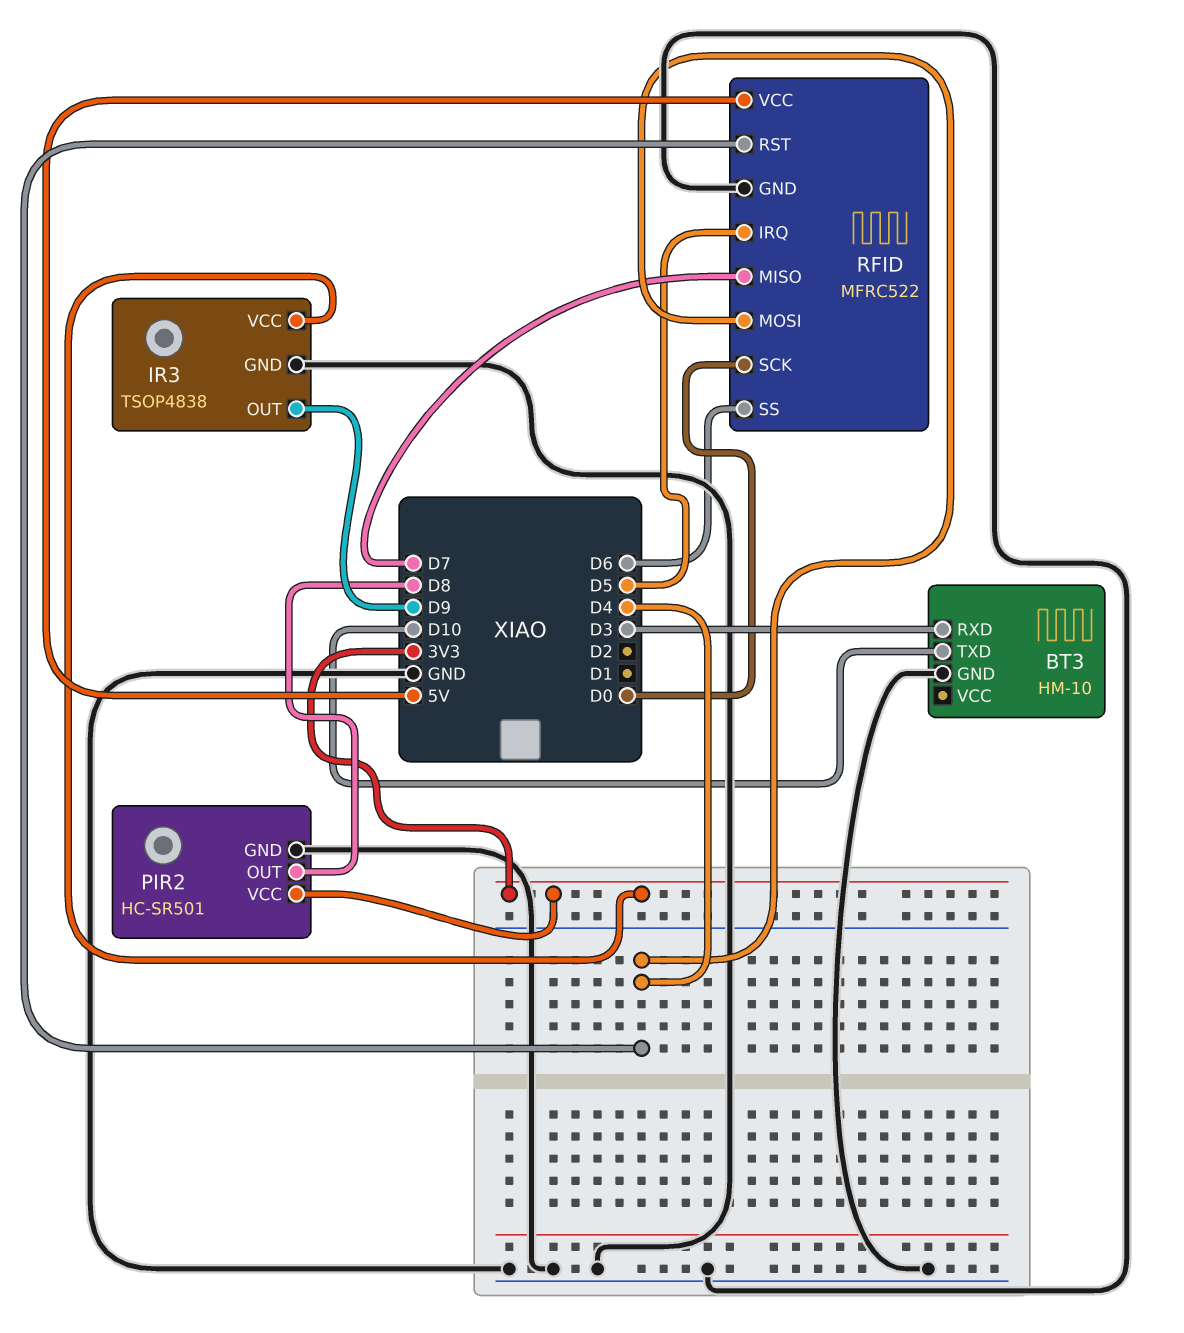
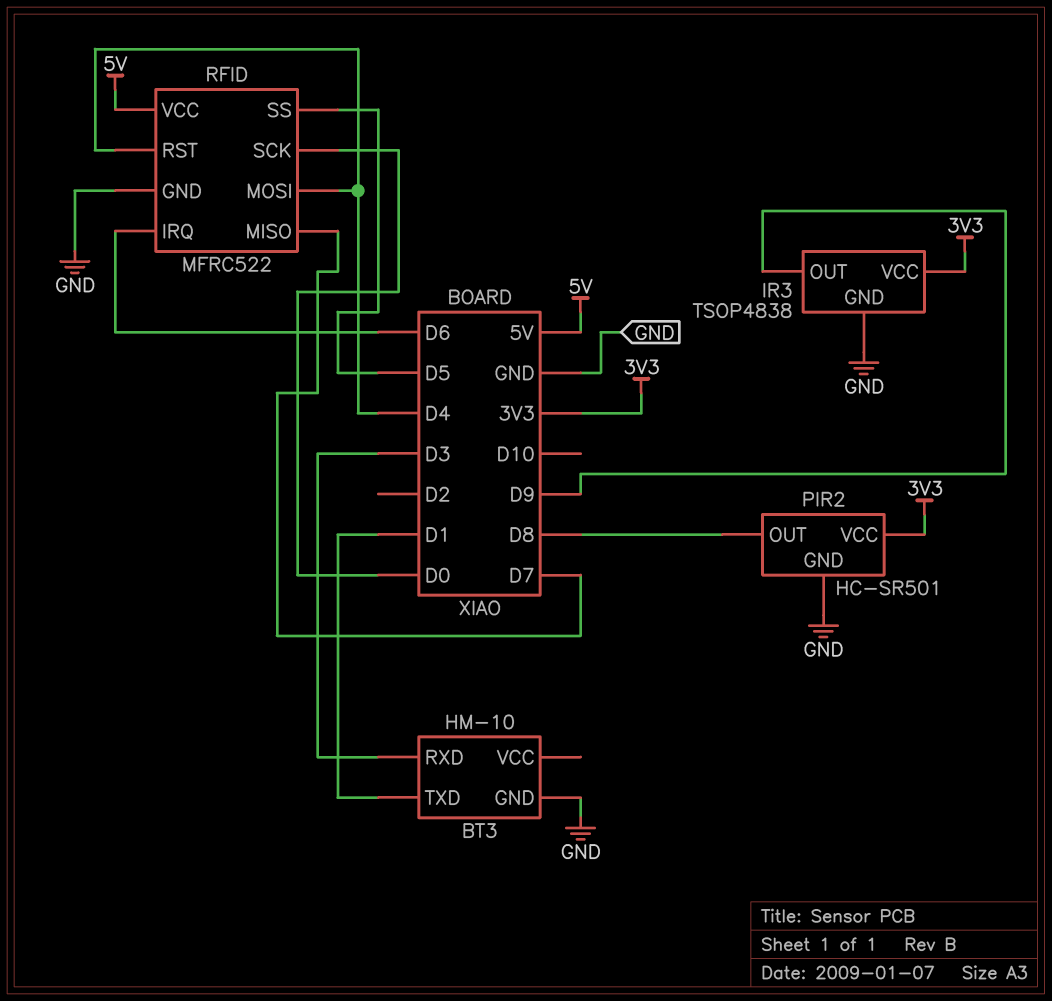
BT3 pin TXD: D10 -> D1
RFID pin IRQ: D5 -> D6
RFID pin SS: D6 -> D5

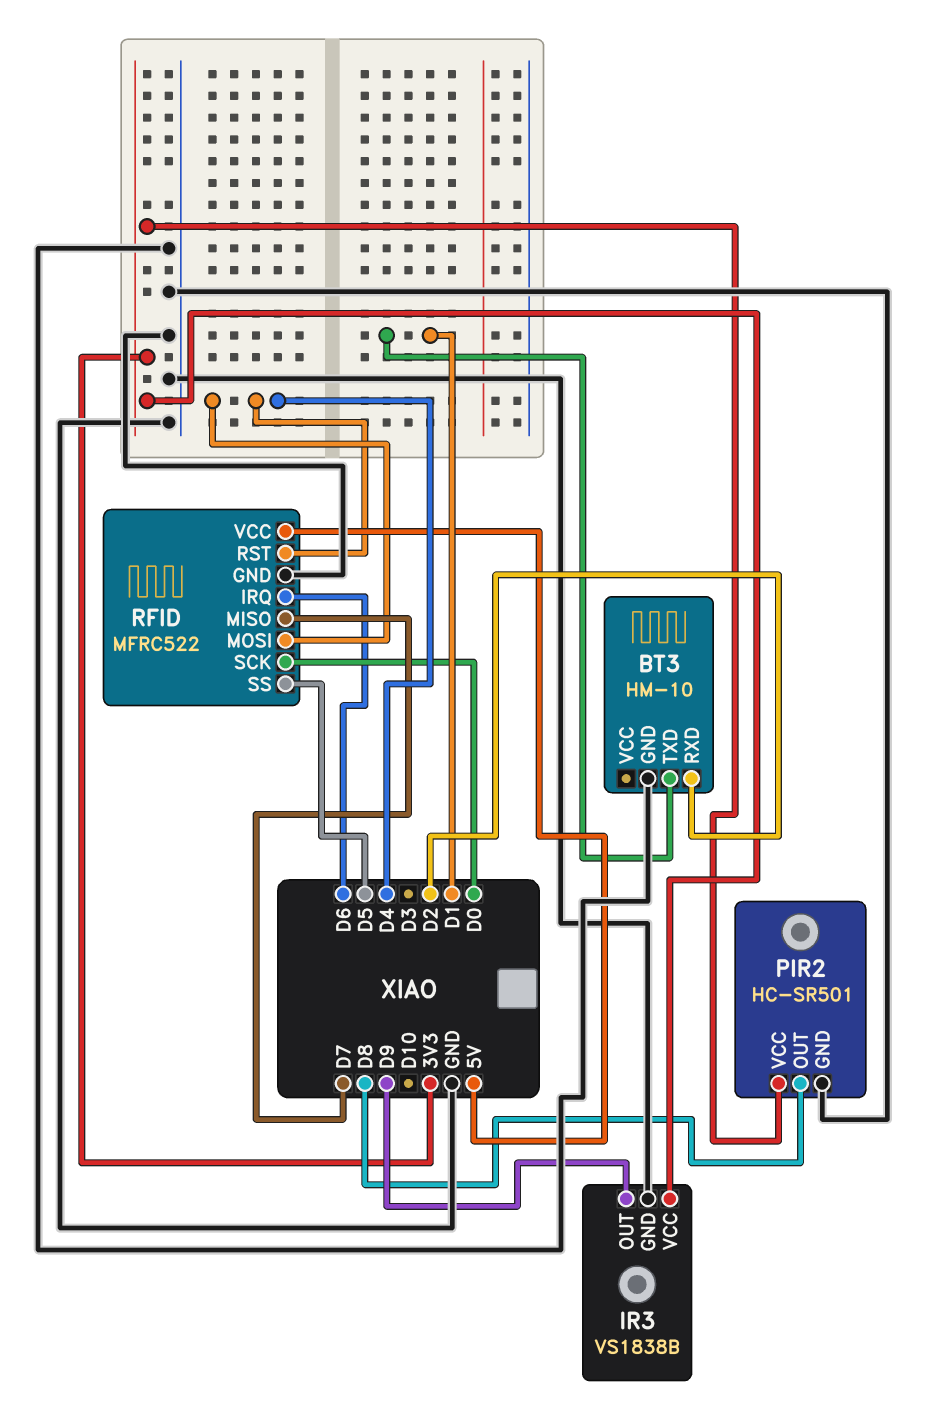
BT3 pin RXD: D3 -> D2
IR3: TSOP4838 -> VS1838B

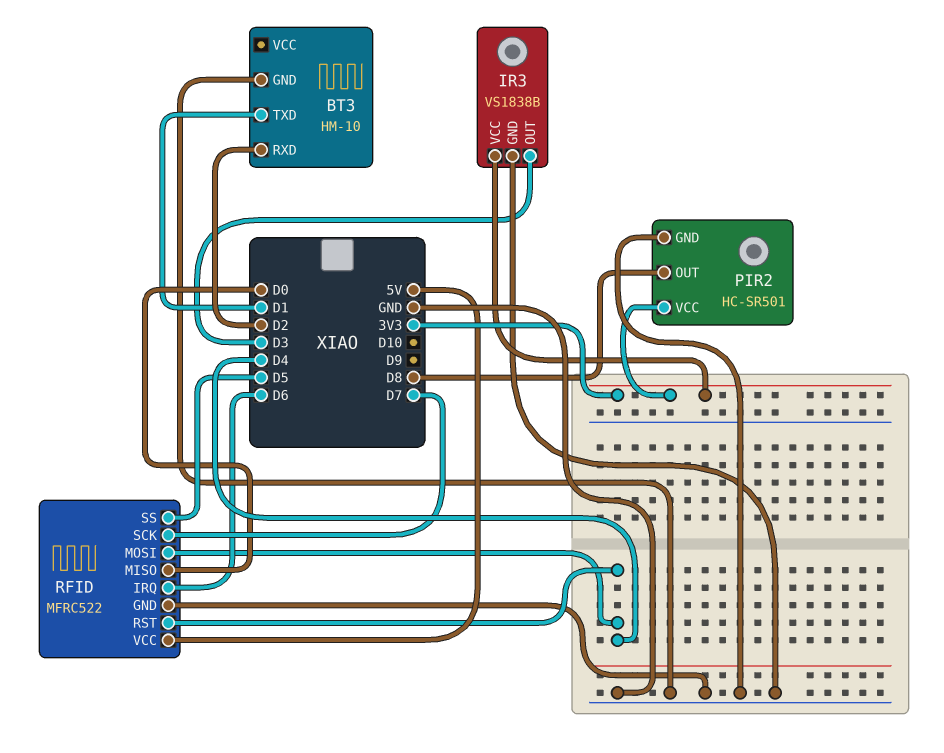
IR3 pin OUT: D9 -> D3
RFID pin MISO: D7 -> D0
RFID pin SCK: D0 -> D7

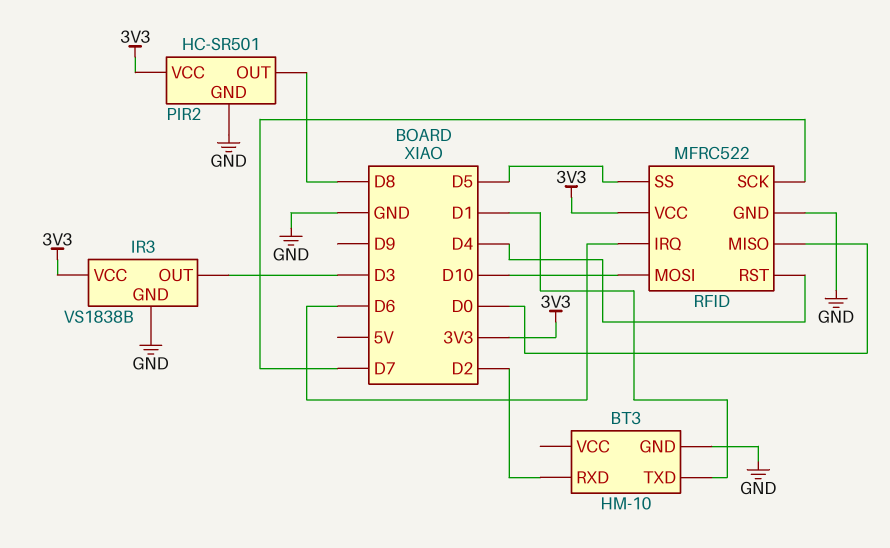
RFID pin MOSI: D4 -> D10
RFID pin VCC: 5V -> 3V3

